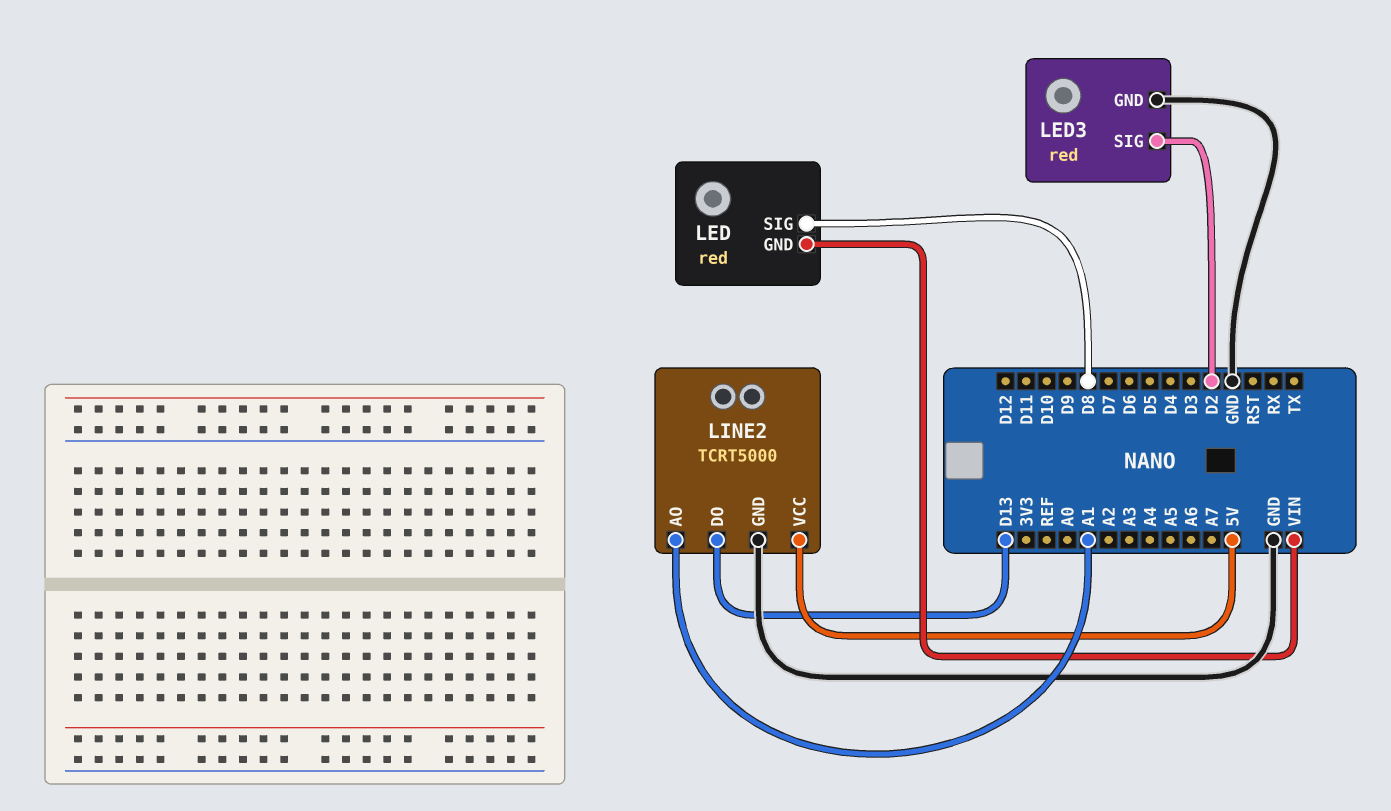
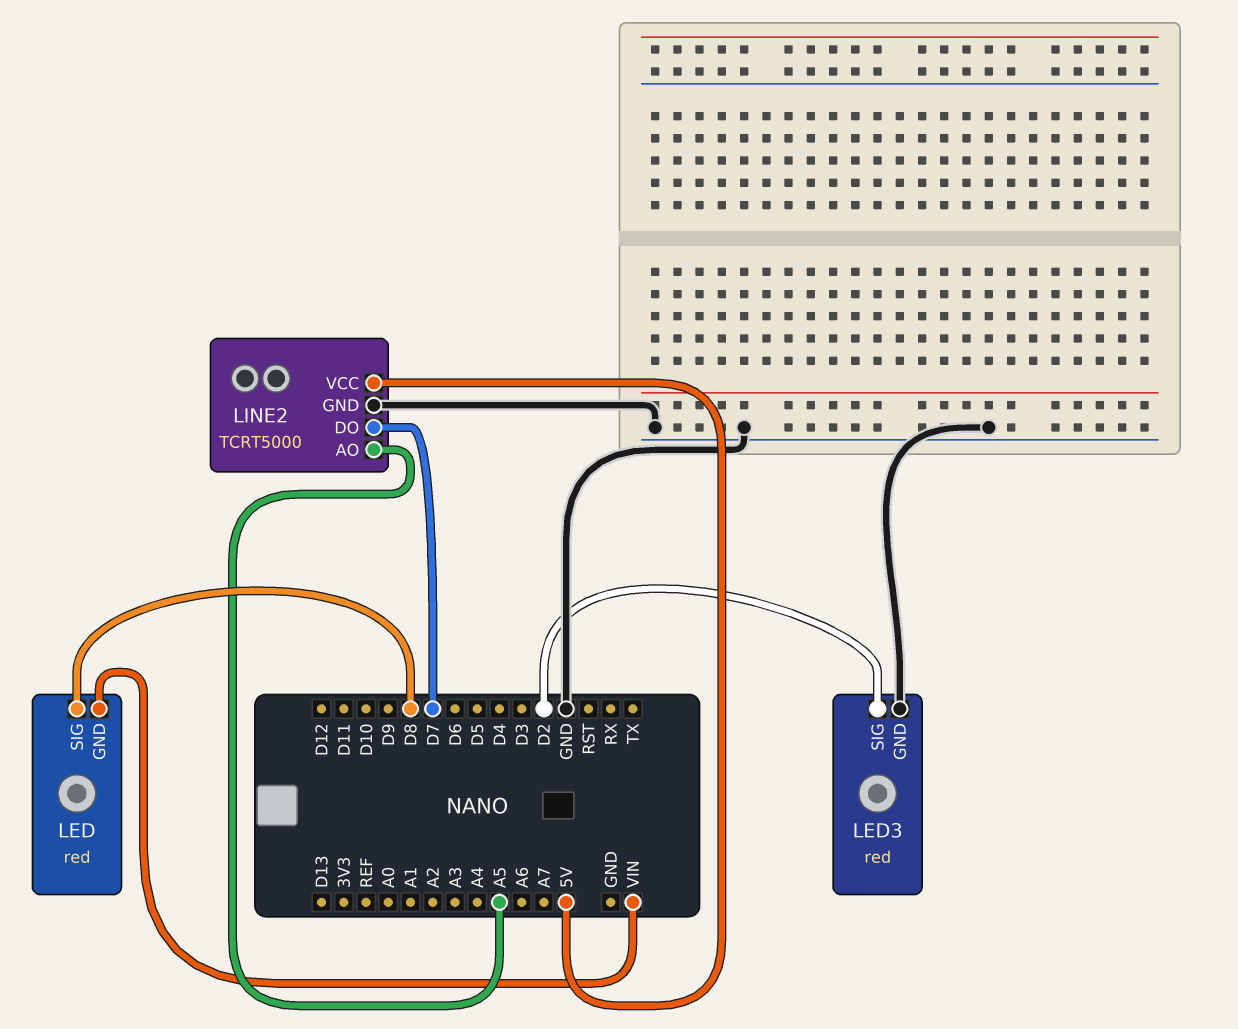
LINE2 pin AO: A1 -> A5
LINE2 pin DO: D13 -> D7

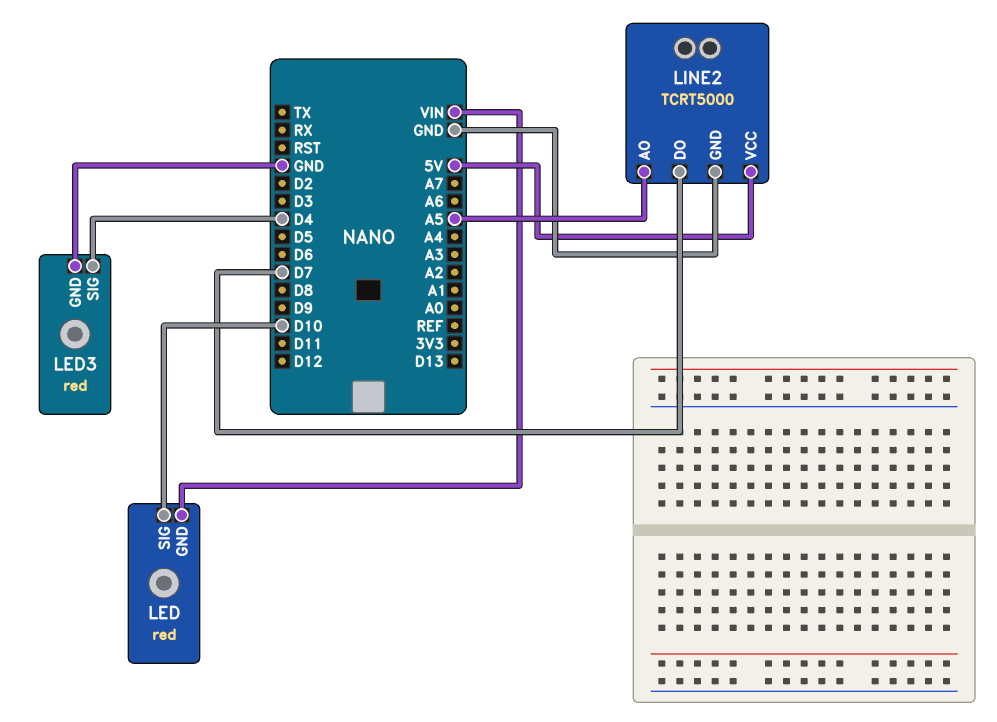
LED pin SIG: D8 -> D10
LED3 pin SIG: D2 -> D4

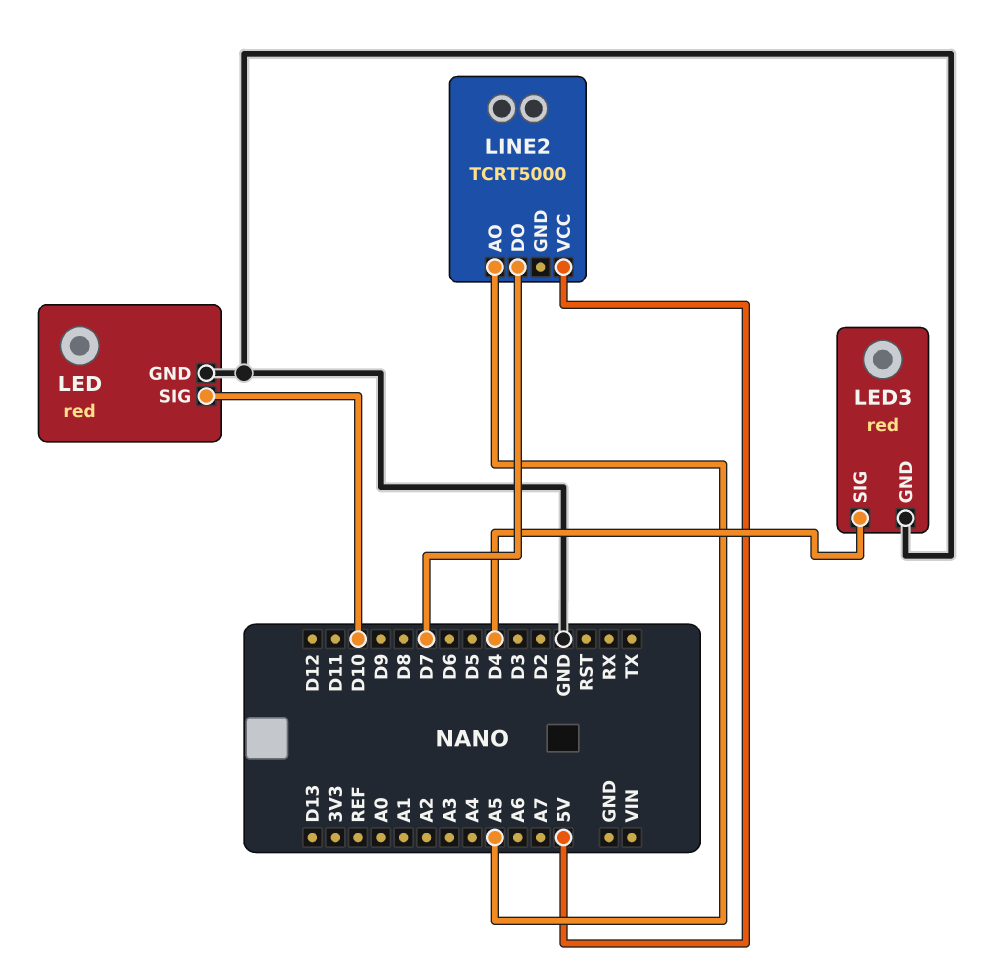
LED pin GND: VIN -> GND
LINE2 pin GND: GND -> none

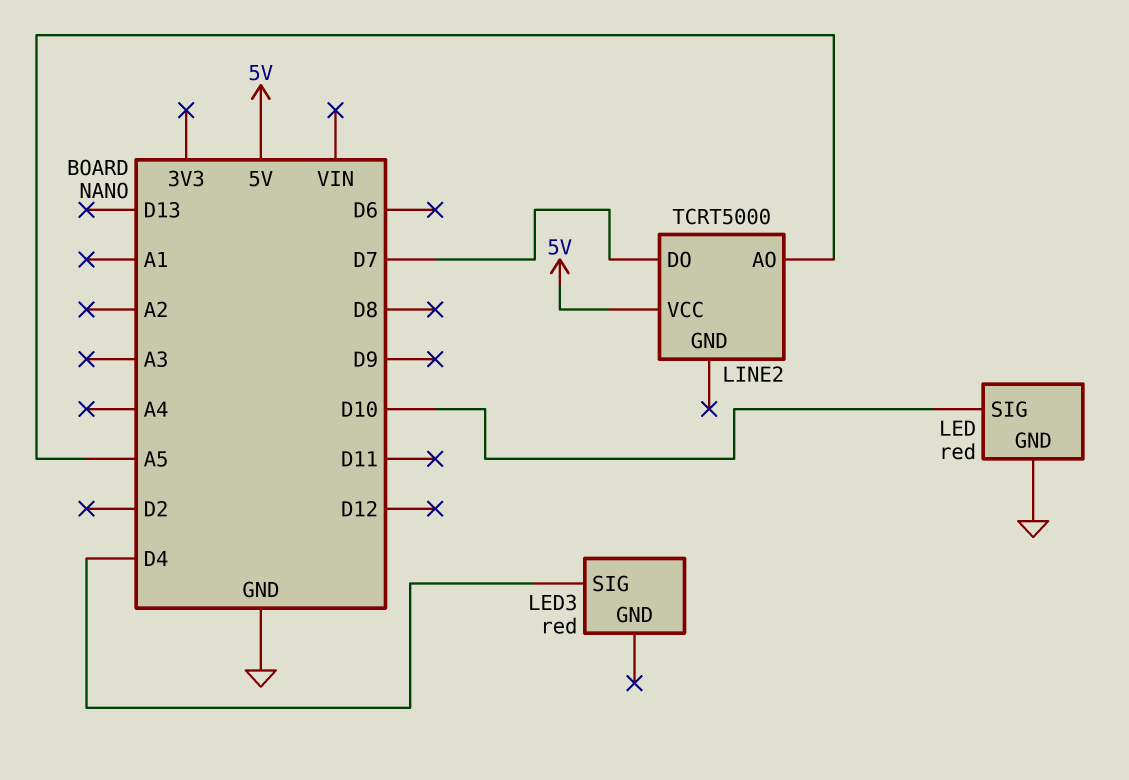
LED3 pin GND: GND -> none

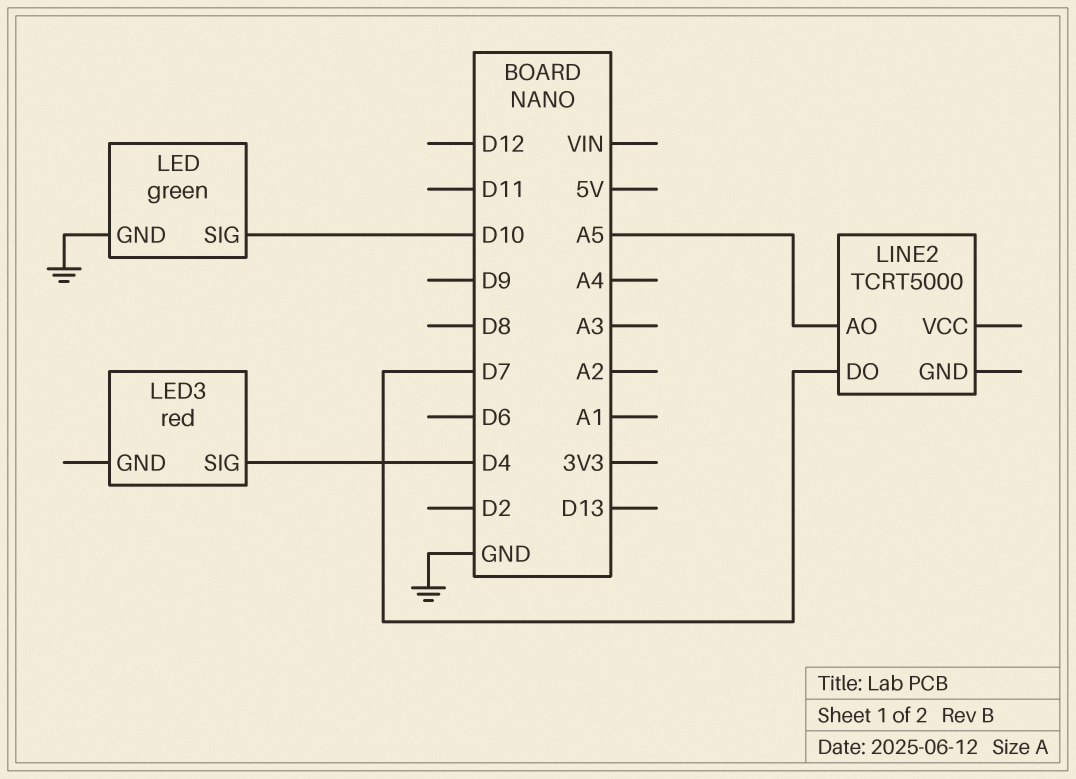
LED: red -> green
LINE2 pin VCC: 5V -> none

